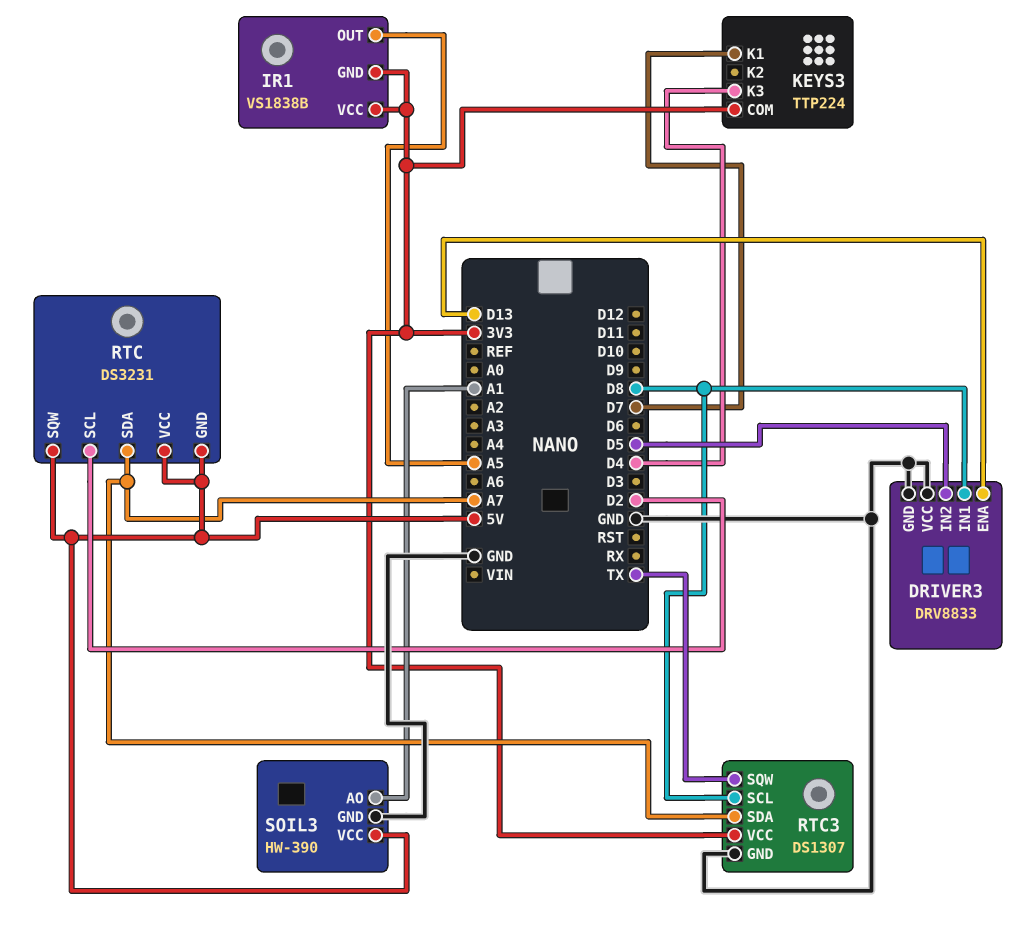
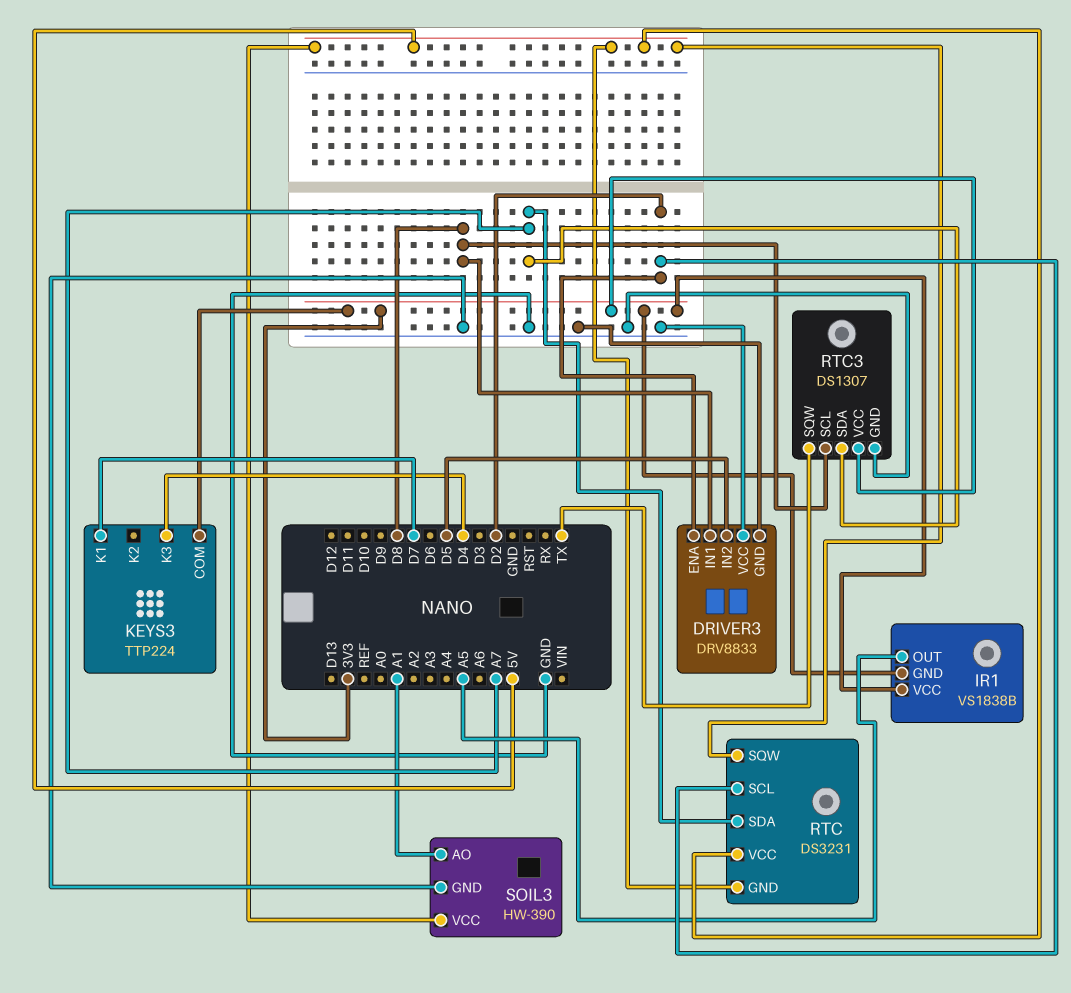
DRIVER3 pin ENA: D13 -> D2

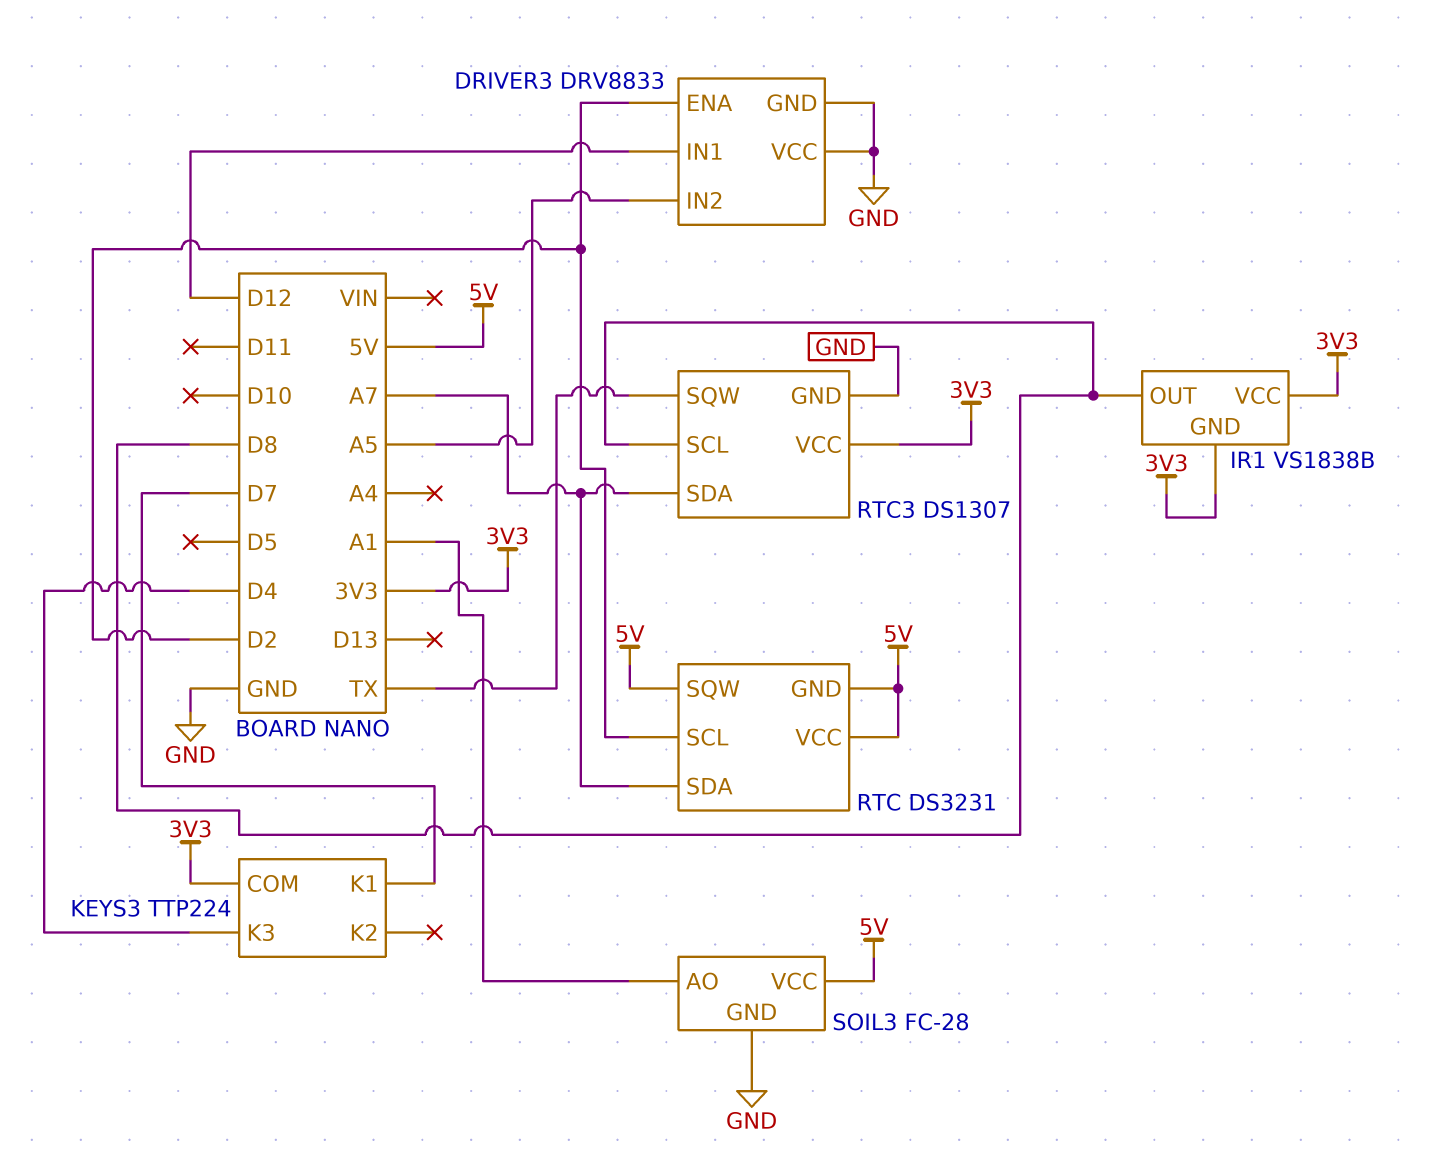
DRIVER3 pin IN1: D8 -> D12
DRIVER3 pin IN2: D5 -> A5
IR1 pin OUT: A5 -> D8
SOIL3: HW-390 -> FC-28

